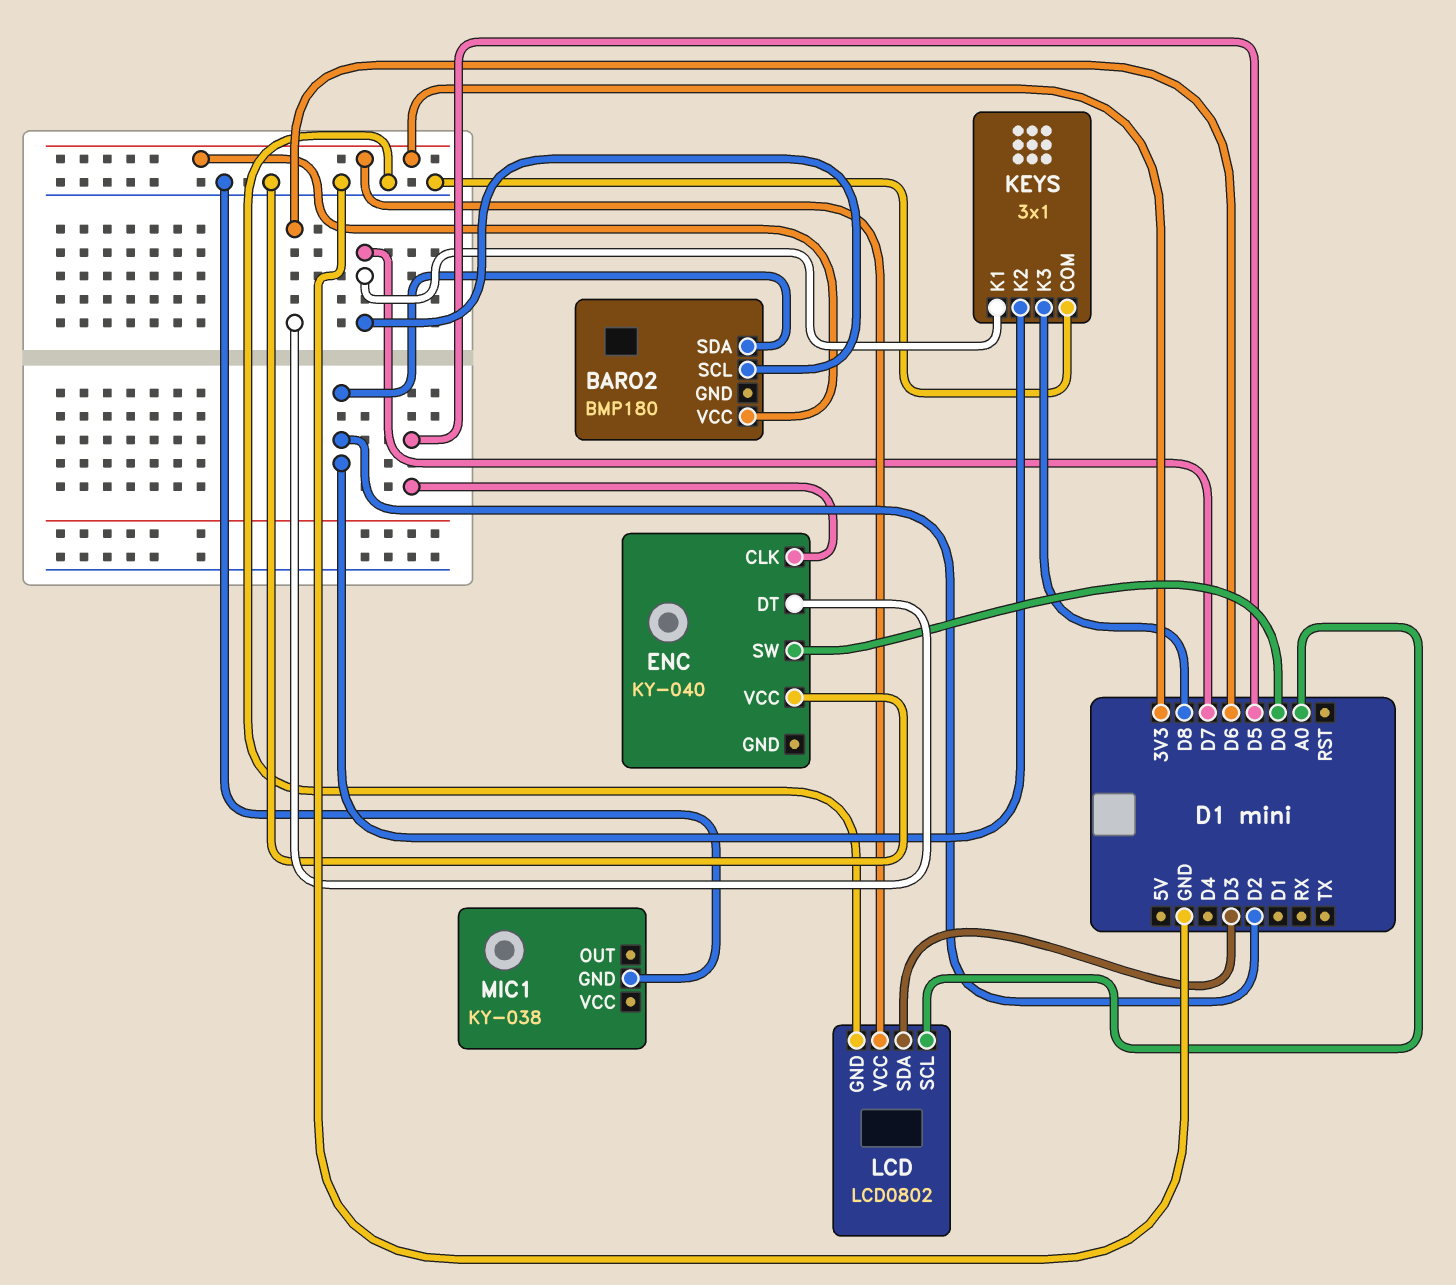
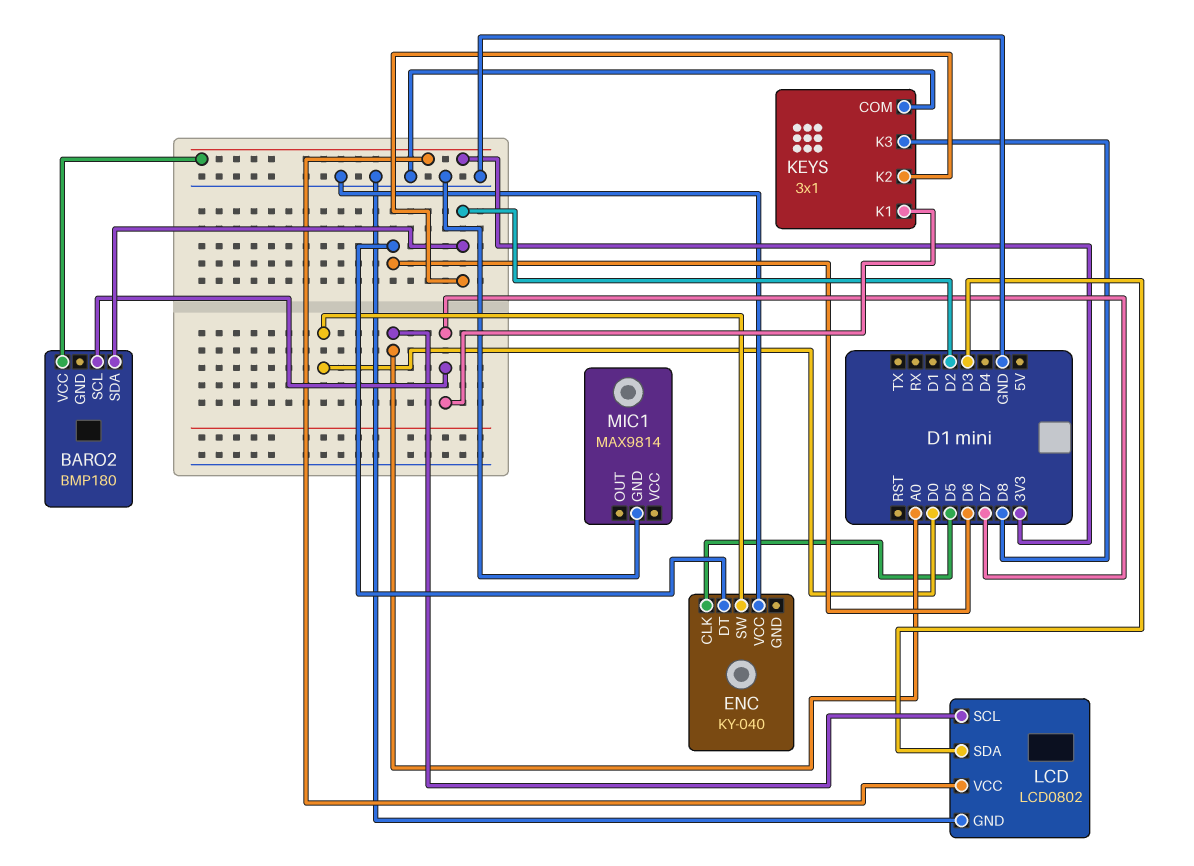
MIC1: KY-038 -> MAX9814

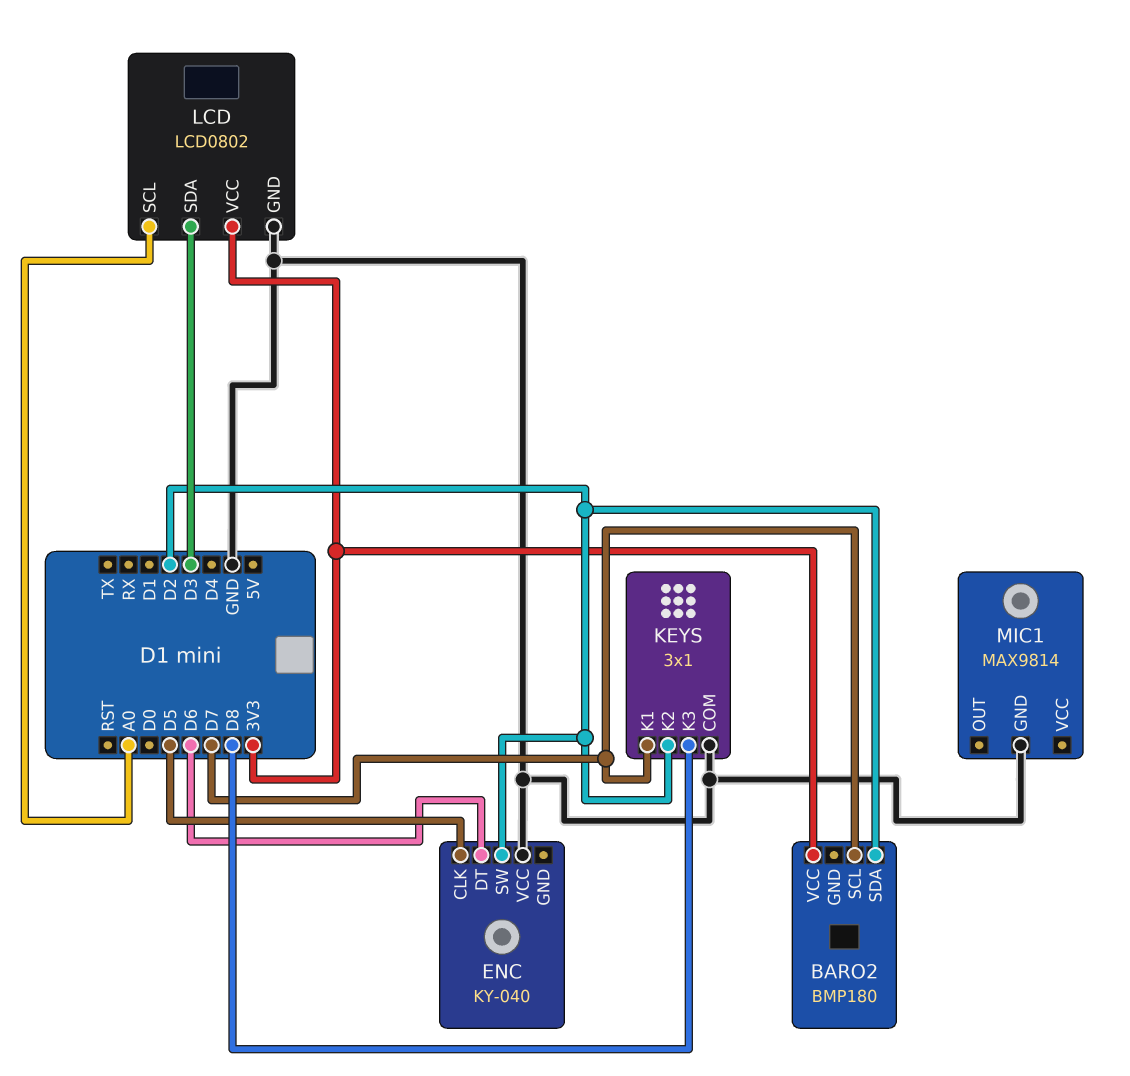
ENC pin SW: D0 -> D2

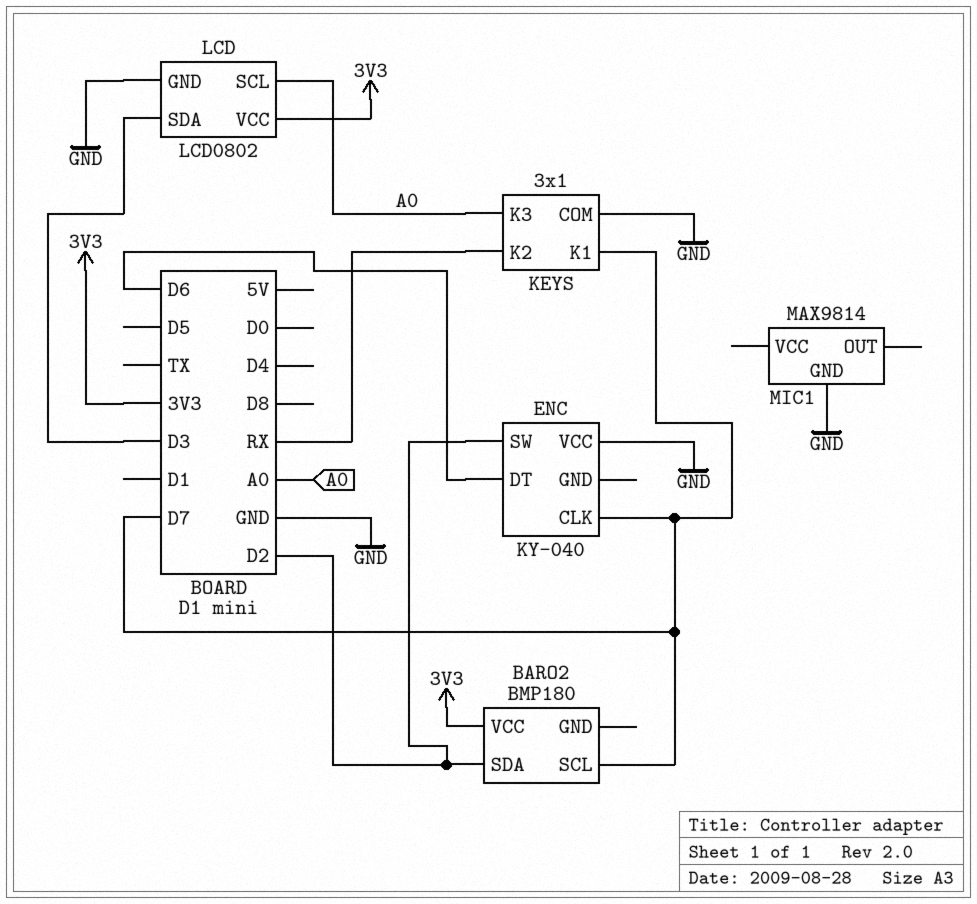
ENC pin CLK: D5 -> D7
KEYS pin K2: D2 -> RX
KEYS pin K3: D8 -> A0

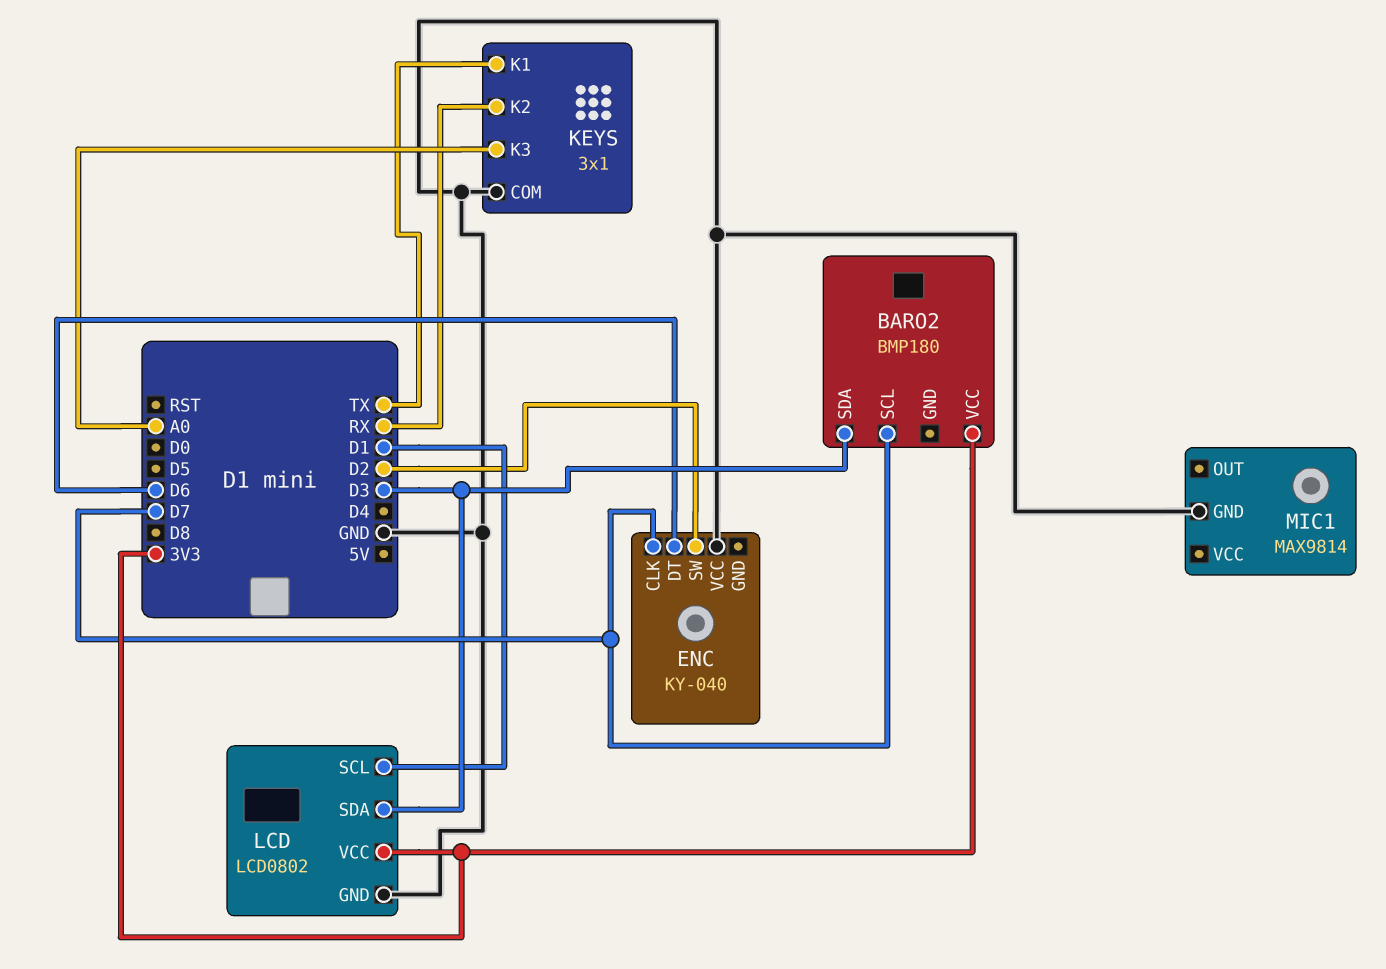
BARO2 pin SDA: D2 -> D3
KEYS pin K1: D7 -> TX
LCD pin SCL: A0 -> D1

